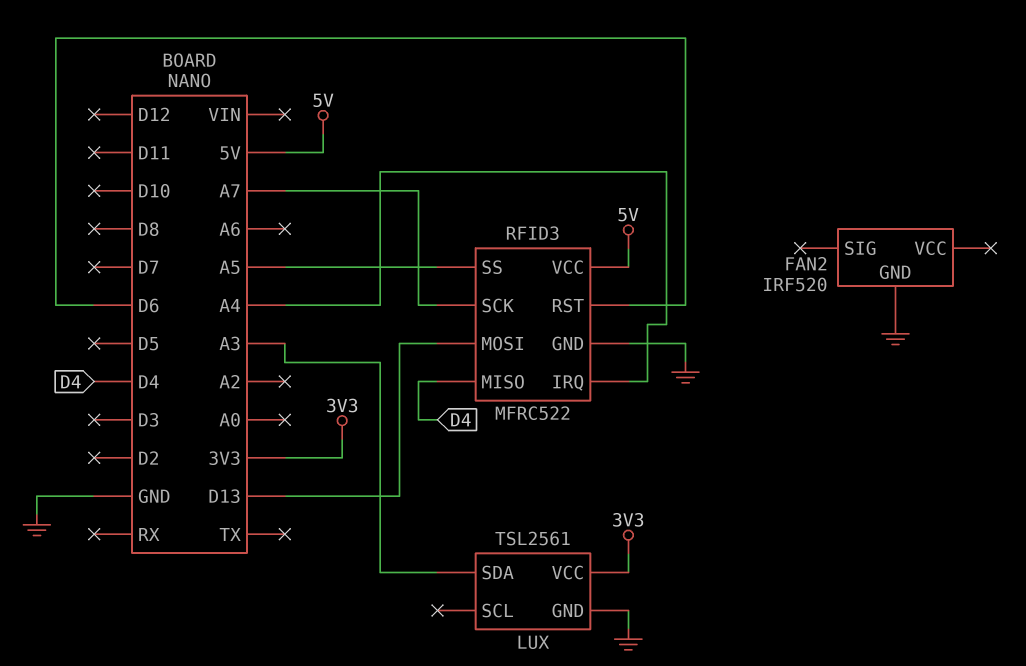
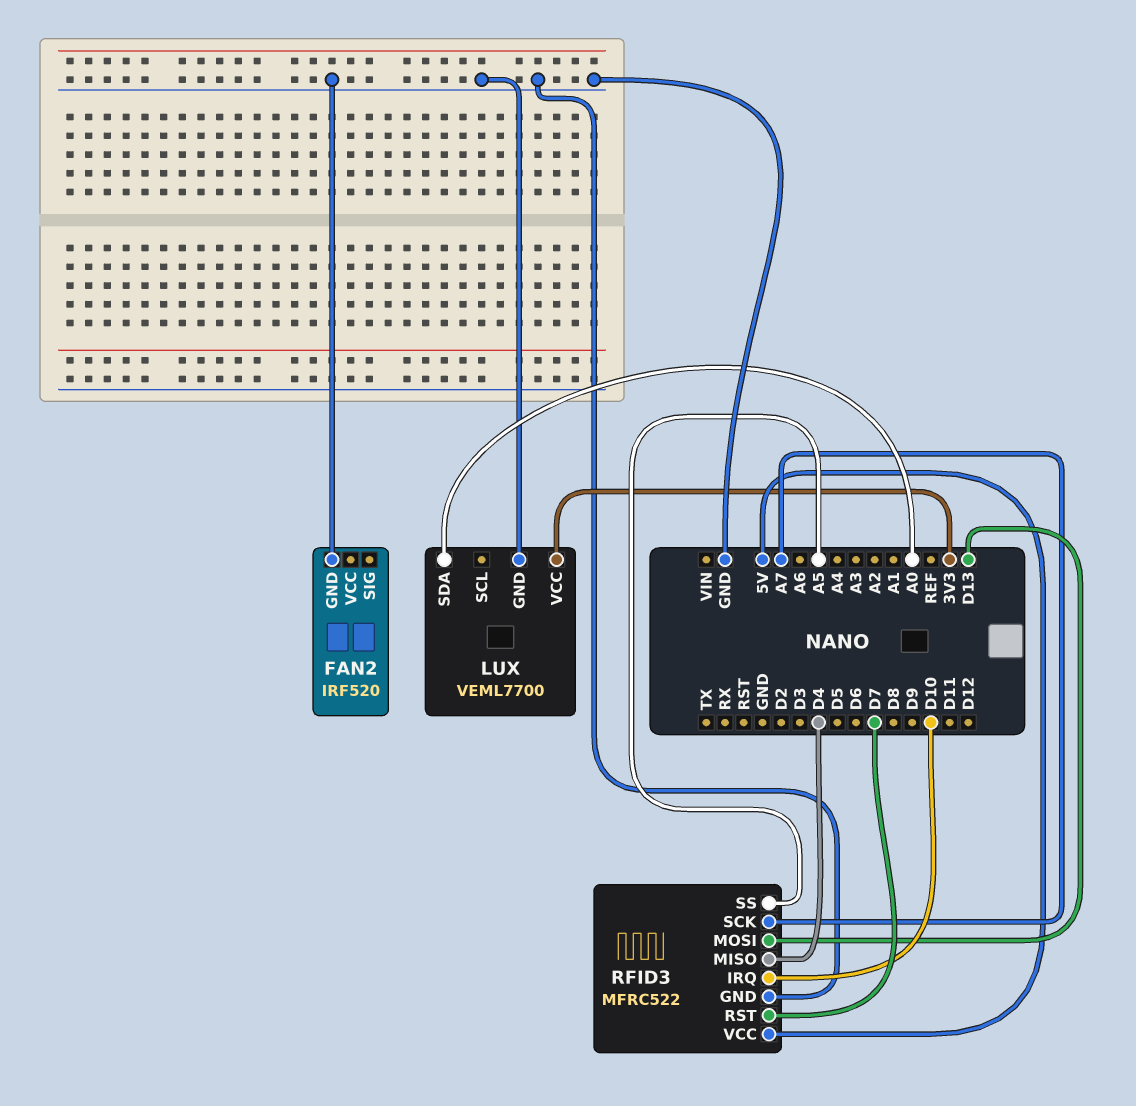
LUX: TSL2561 -> VEML7700
LUX pin SDA: A3 -> A0
RFID3 pin IRQ: A4 -> D10
RFID3 pin RST: D6 -> D7

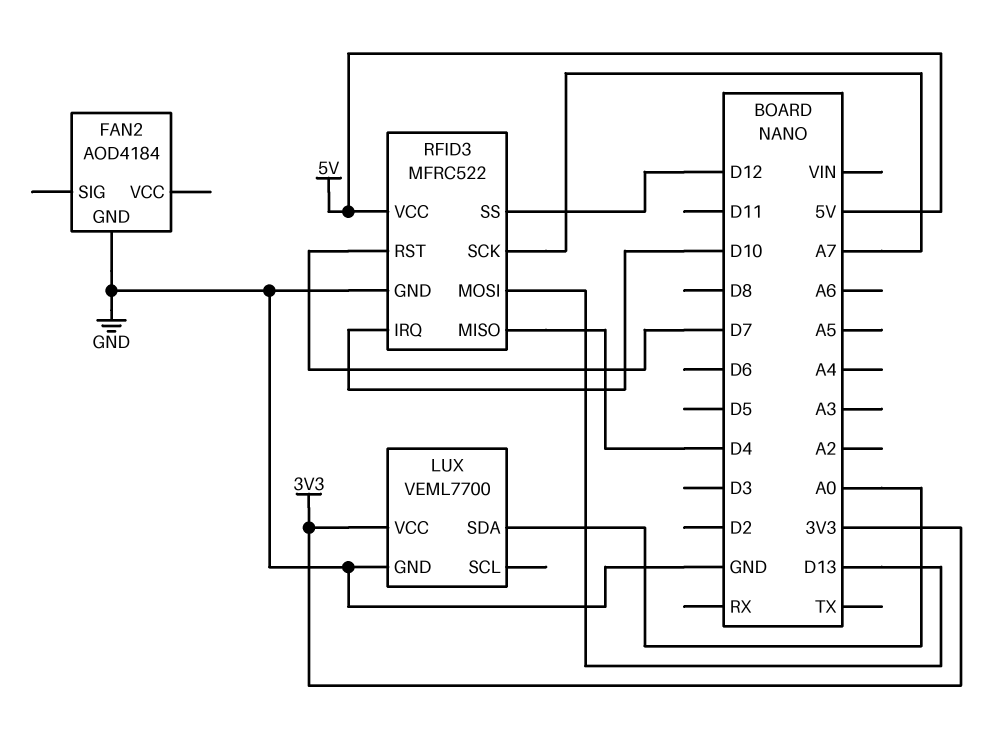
FAN2: IRF520 -> AOD4184
RFID3 pin SS: A5 -> D12

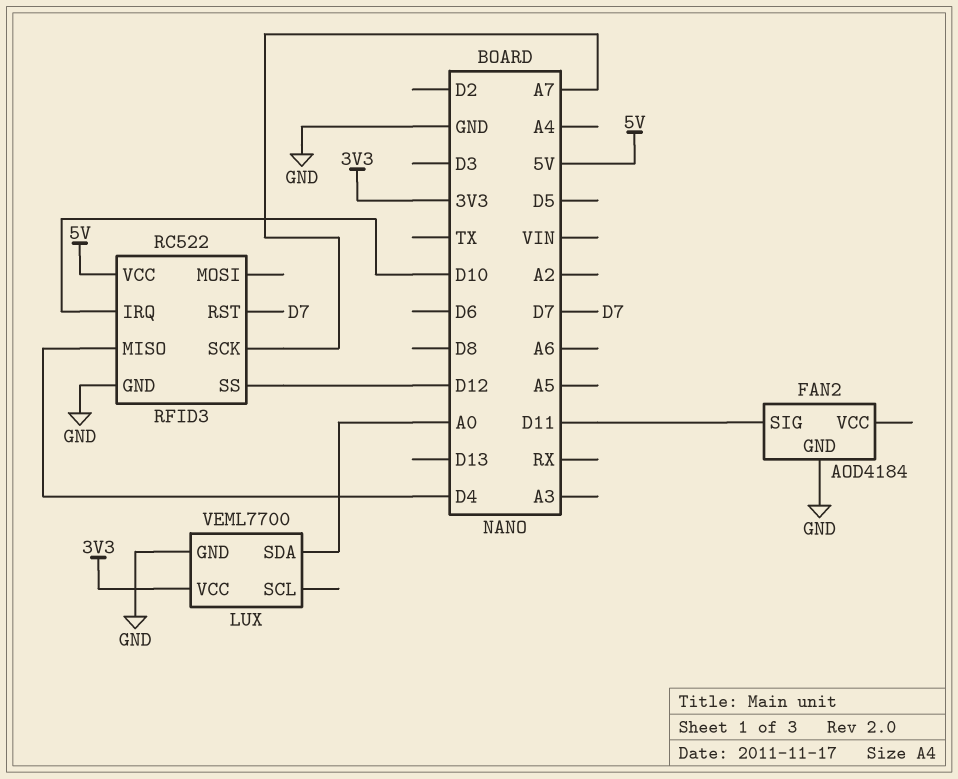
FAN2 pin SIG: none -> D11
RFID3: MFRC522 -> RC522
RFID3 pin MOSI: D13 -> none

